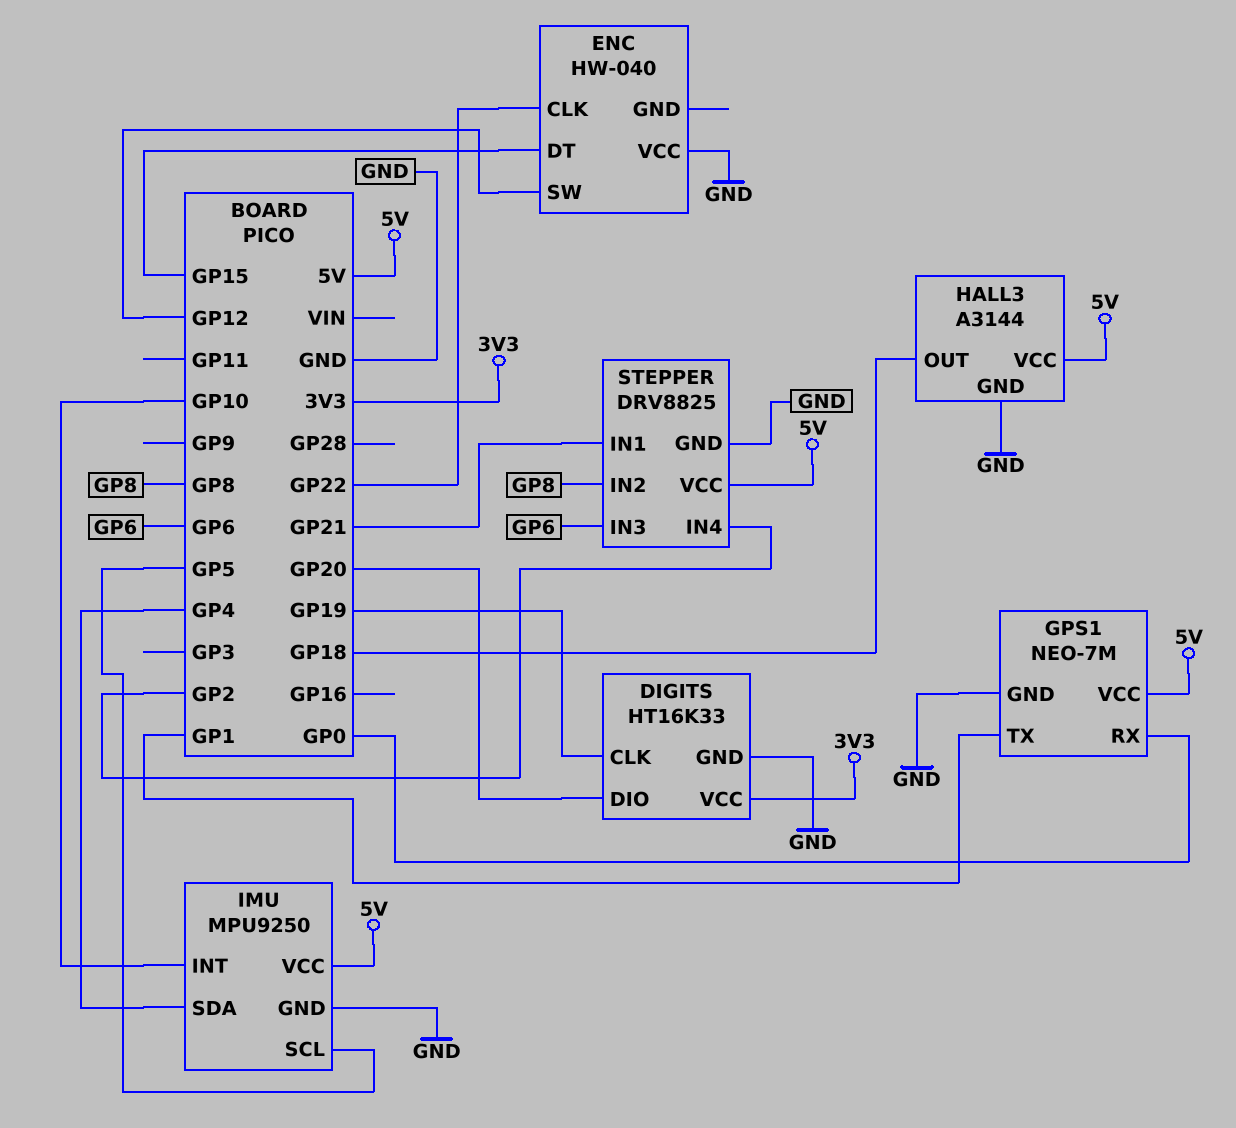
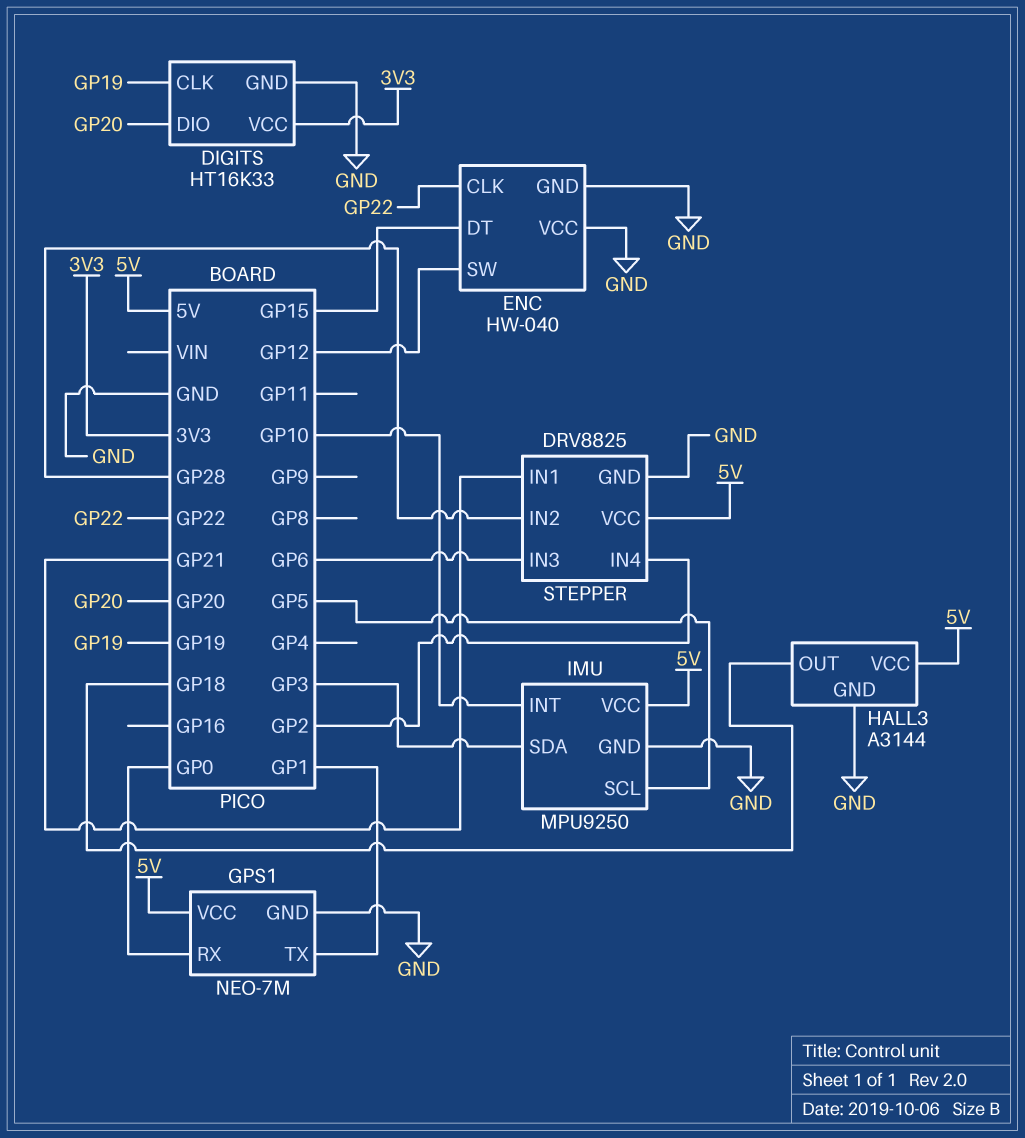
ENC pin GND: none -> GND
IMU pin SDA: GP4 -> GP3
STEPPER pin IN2: GP8 -> GP28

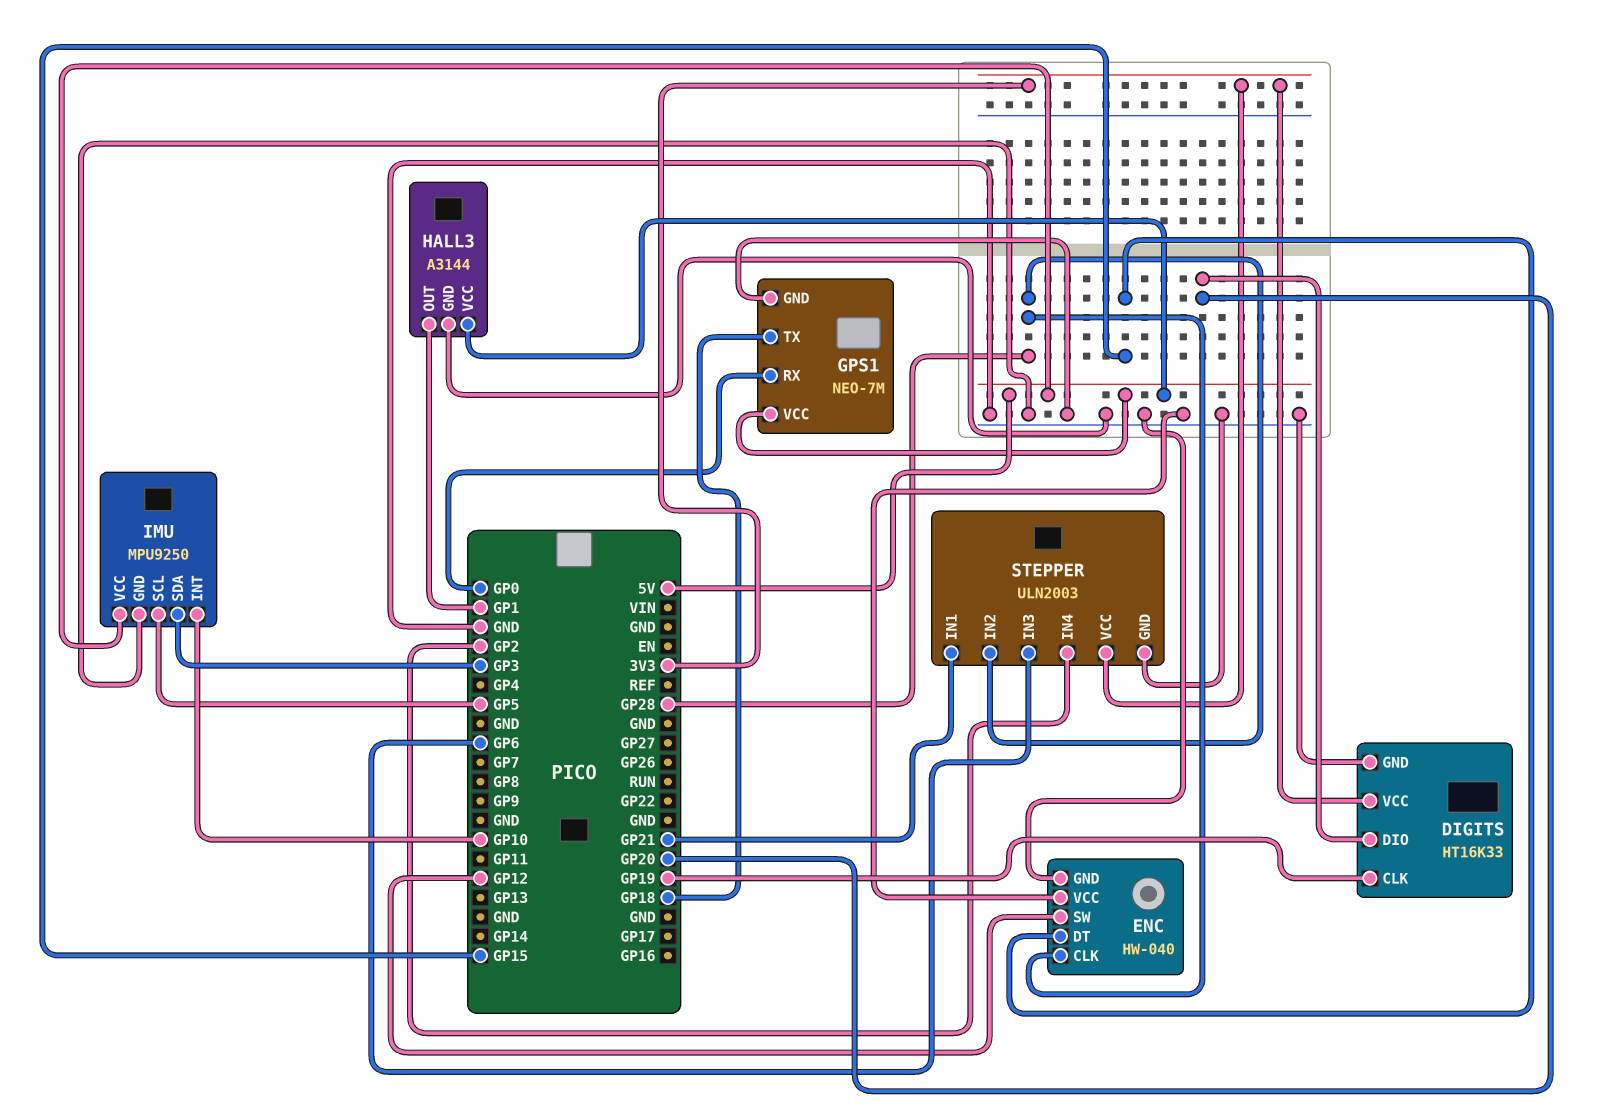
ENC pin CLK: GP22 -> GP28
GPS1 pin TX: GP1 -> GP18
HALL3 pin OUT: GP18 -> GP1
STEPPER: DRV8825 -> ULN2003
STEPPER pin VCC: 5V -> 3V3

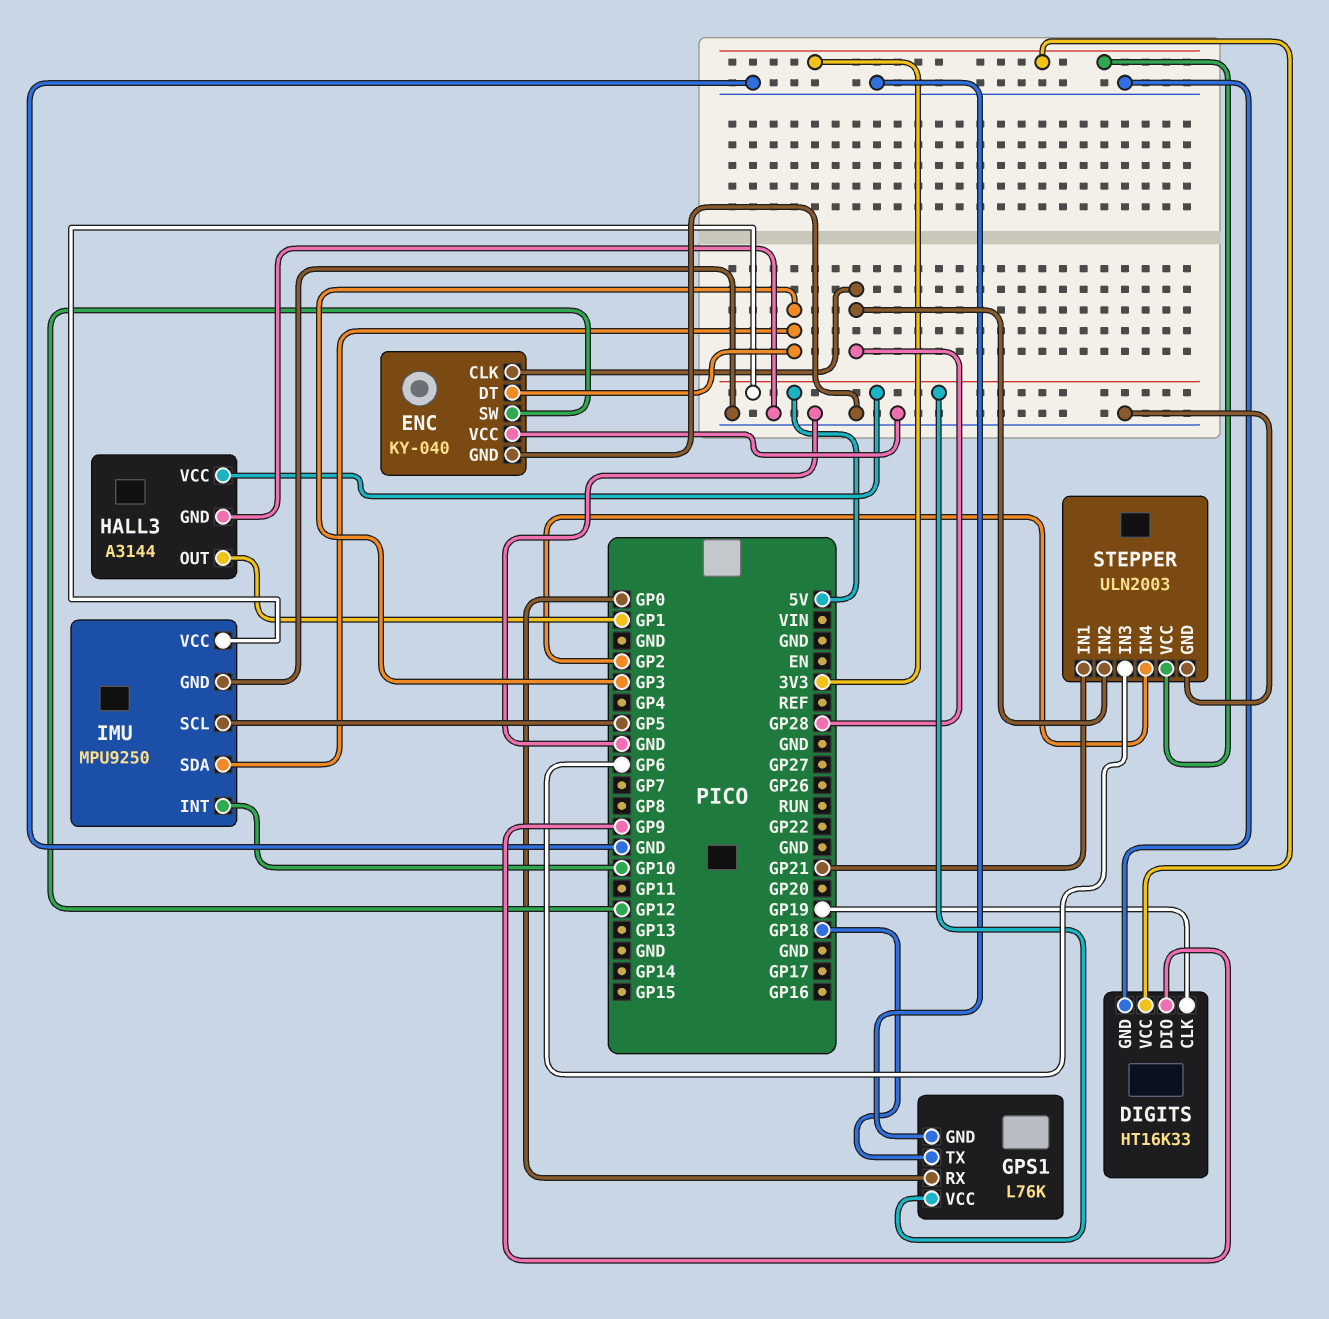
DIGITS pin DIO: GP20 -> GP9
ENC: HW-040 -> KY-040
ENC pin DT: GP15 -> GP3
GPS1: NEO-7M -> L76K

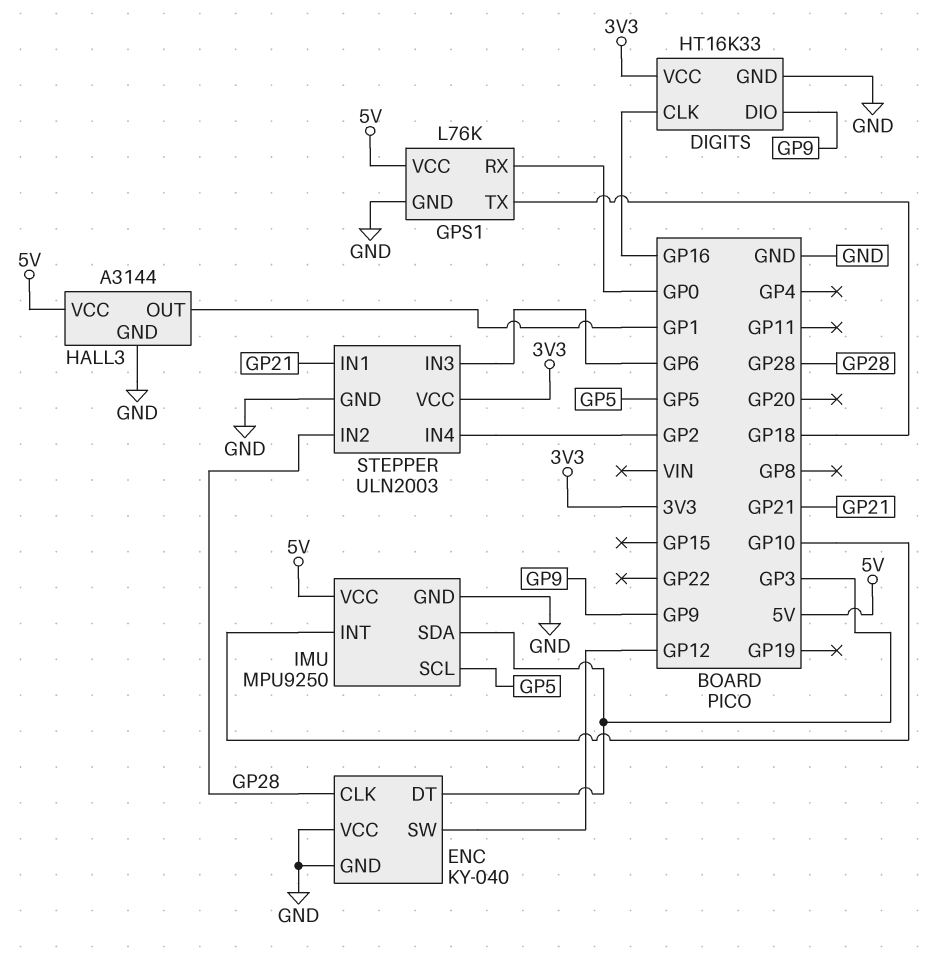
DIGITS pin CLK: GP19 -> GP16

